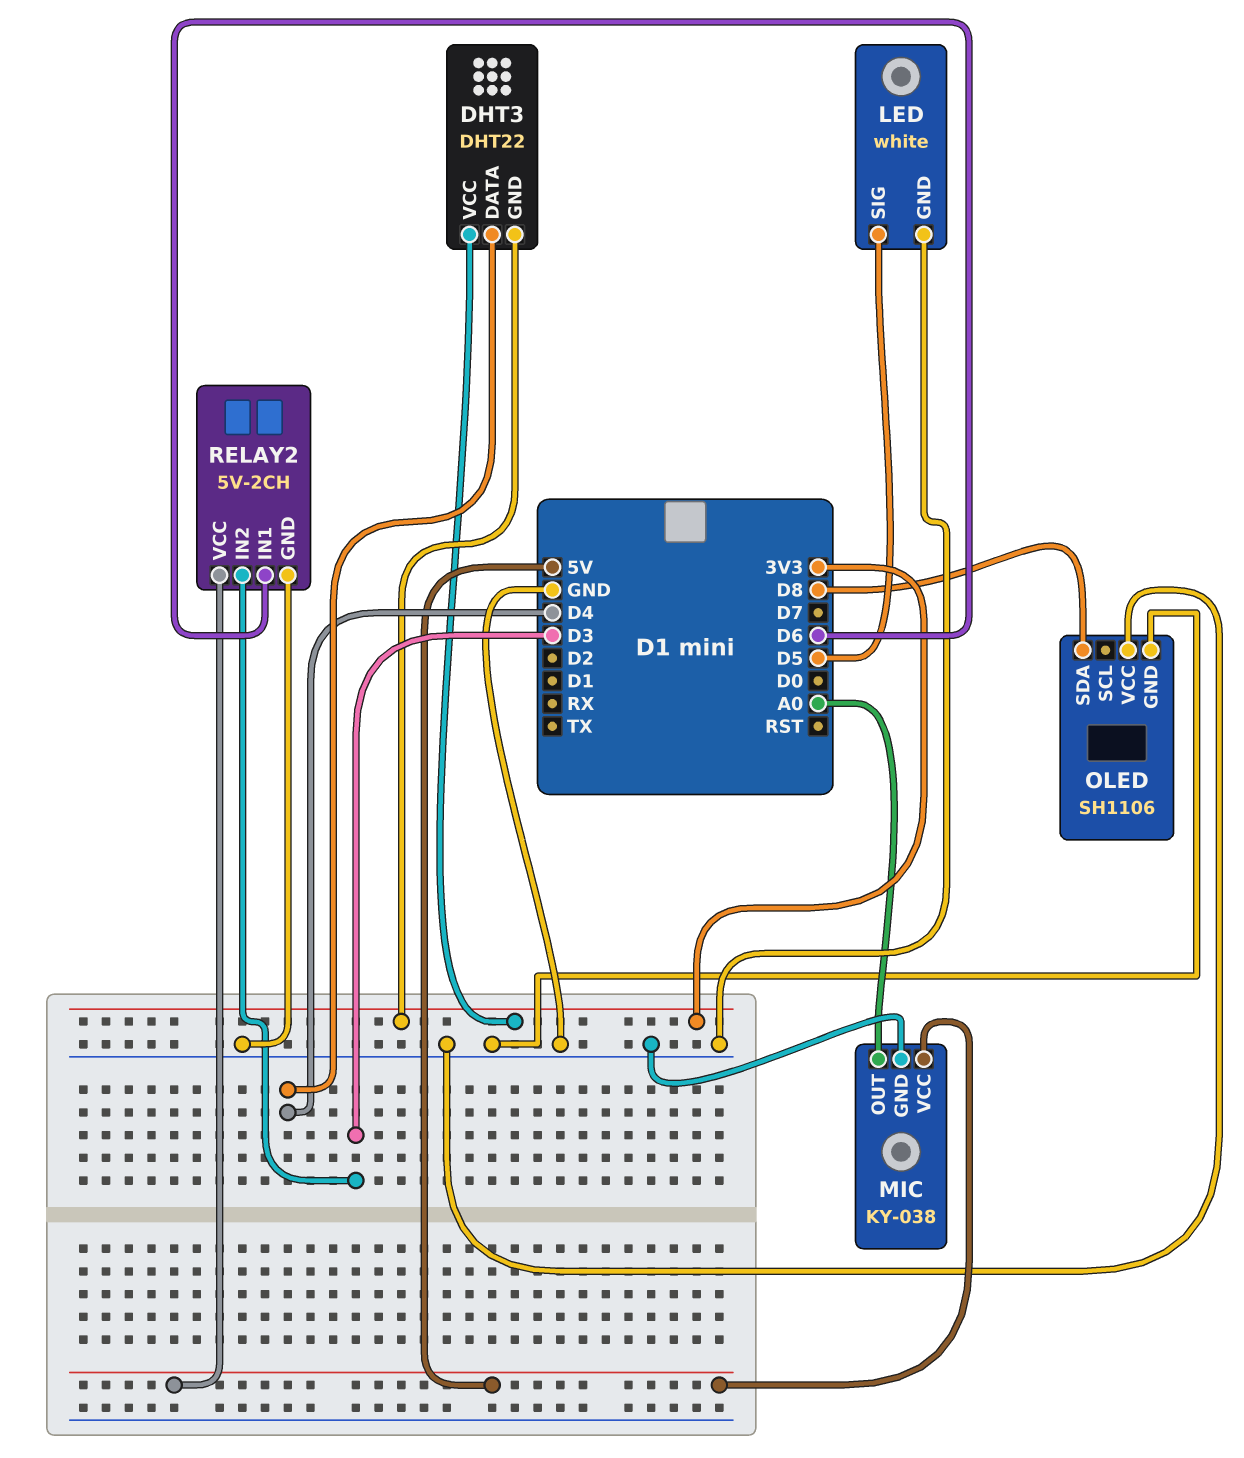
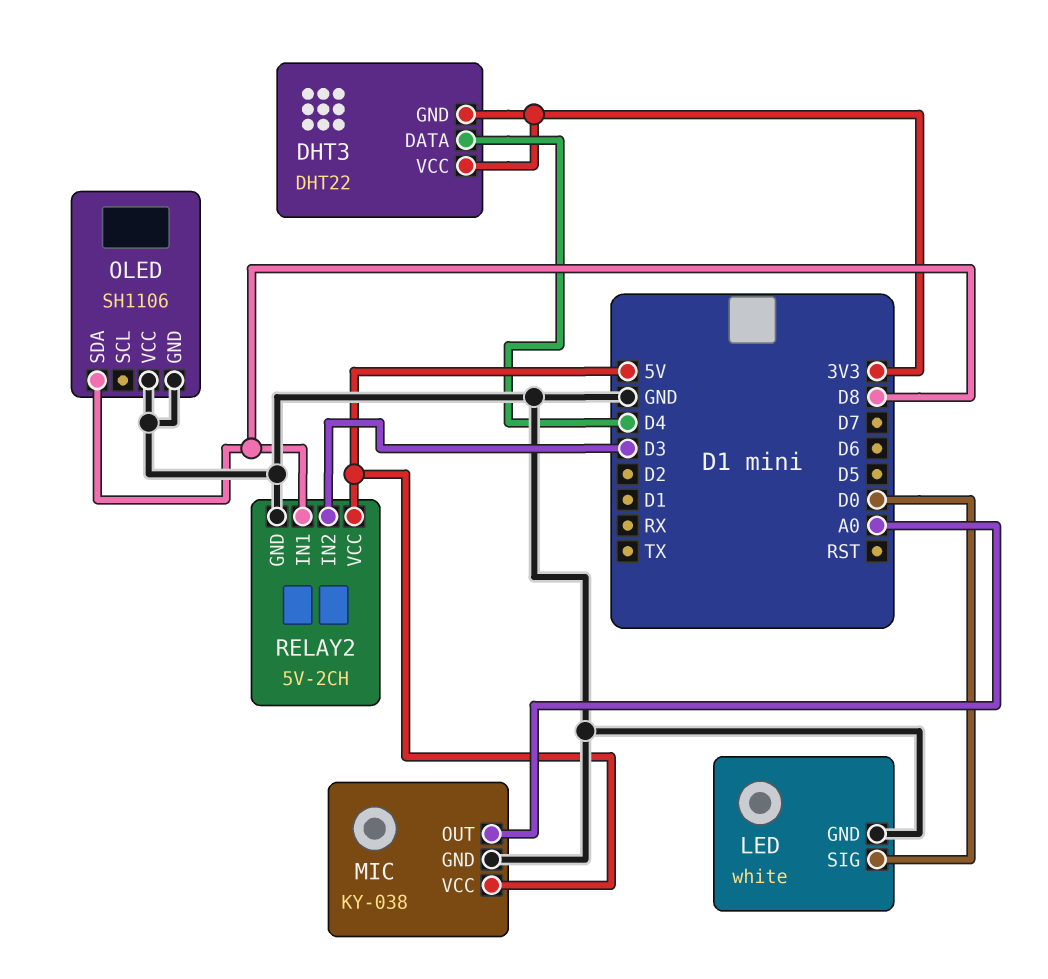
LED pin SIG: D5 -> D0
RELAY2 pin IN1: D6 -> D8

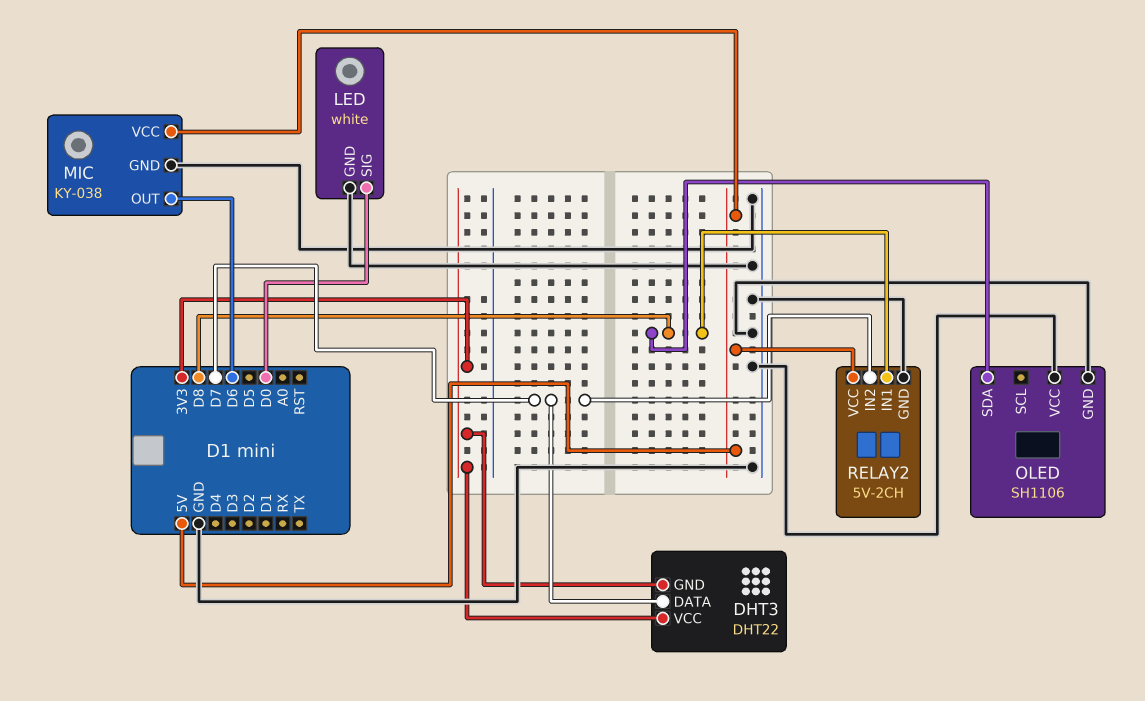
DHT3 pin DATA: D4 -> D7
MIC pin OUT: A0 -> D6
RELAY2 pin IN2: D3 -> D7

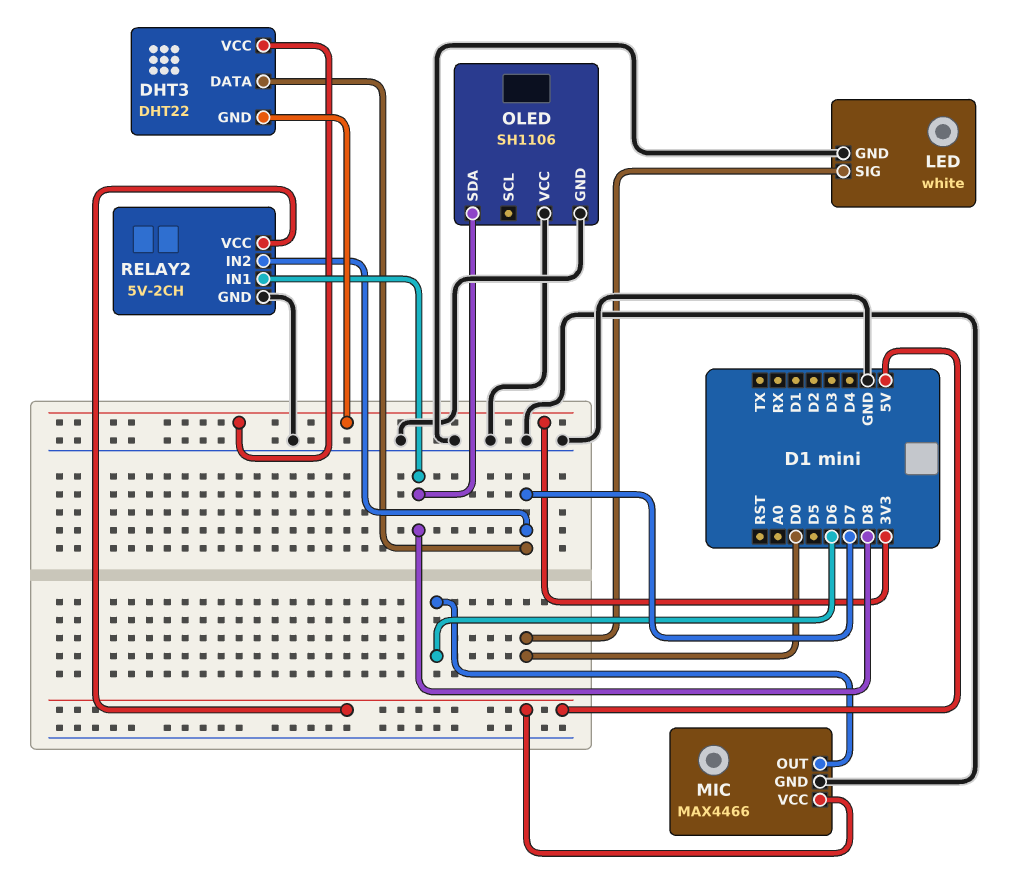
MIC: KY-038 -> MAX4466

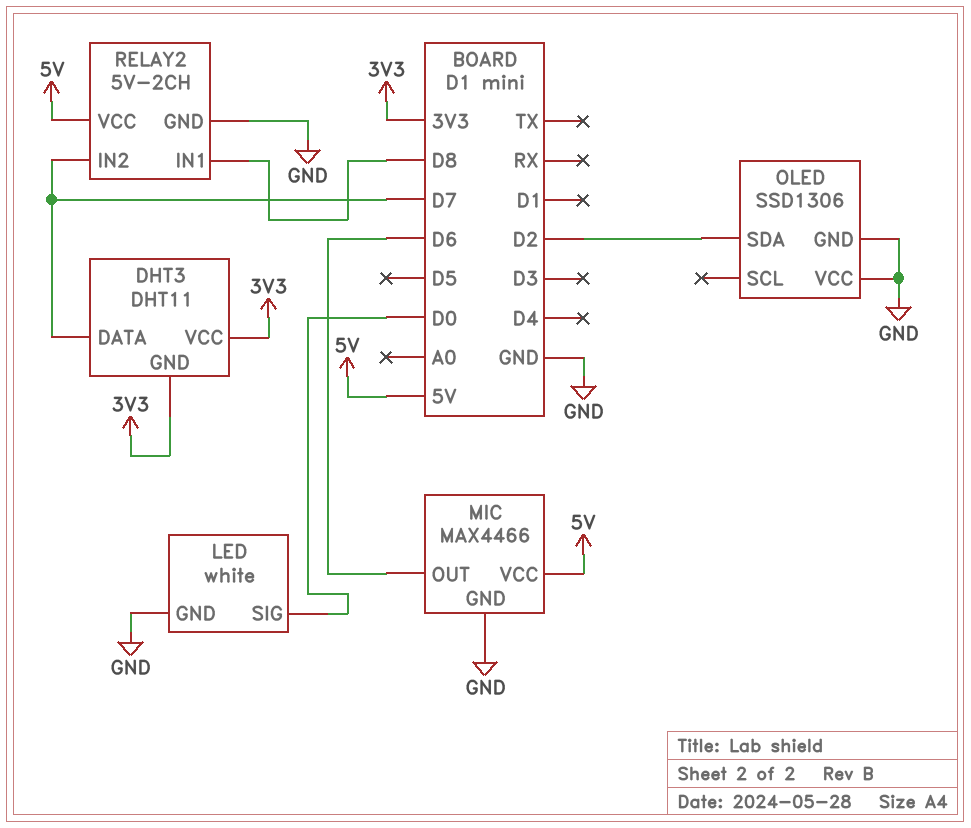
DHT3: DHT22 -> DHT11
OLED: SH1106 -> SSD1306
OLED pin SDA: D8 -> D2

